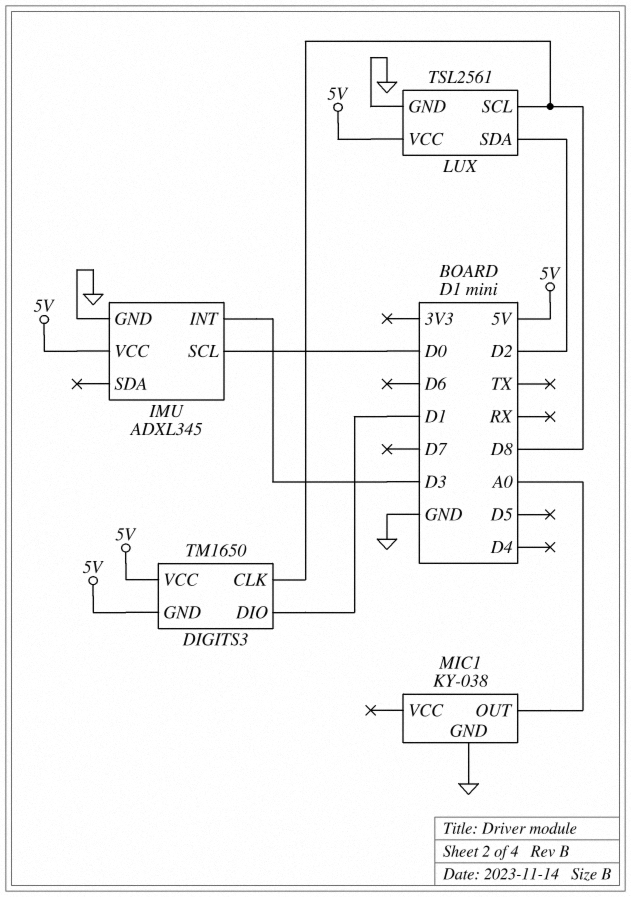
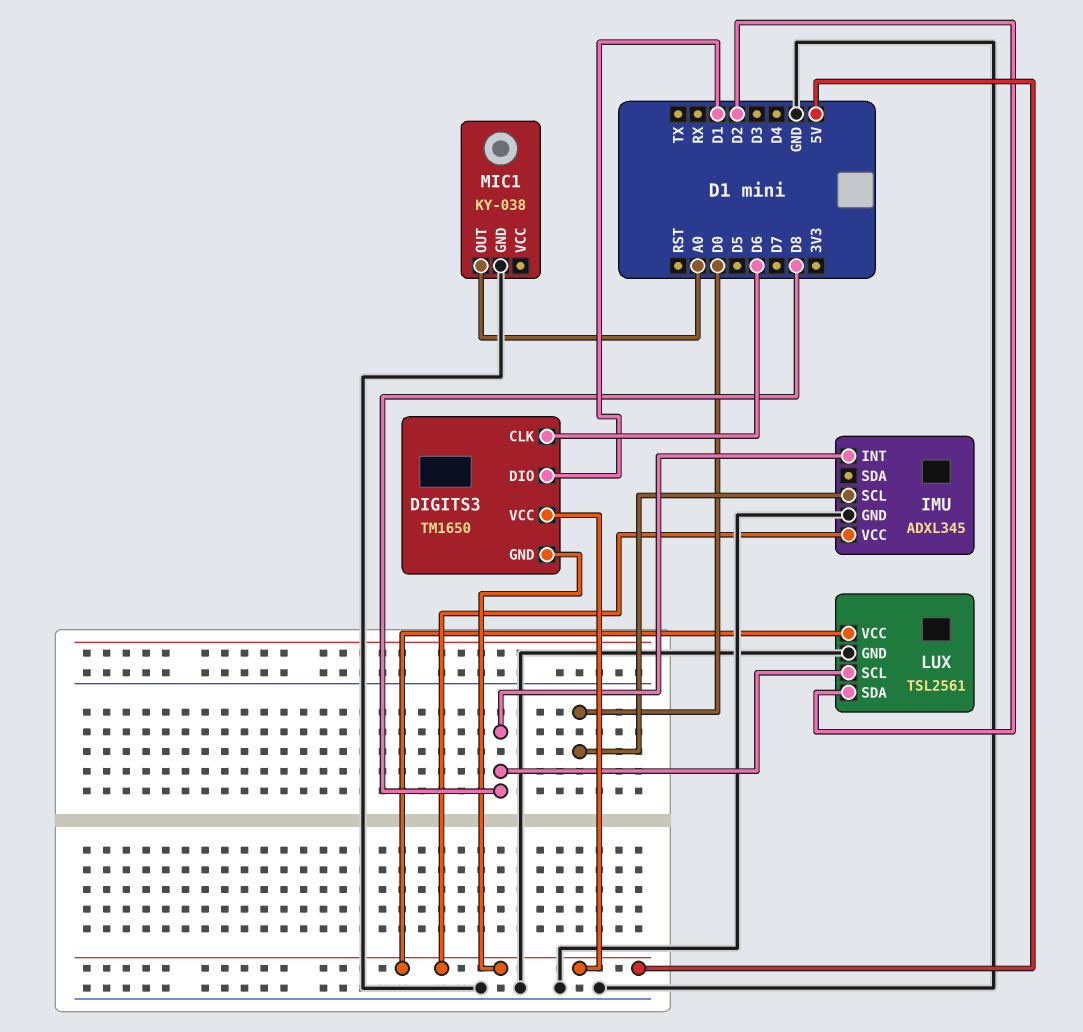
DIGITS3 pin CLK: D8 -> D6
IMU pin INT: D3 -> D8

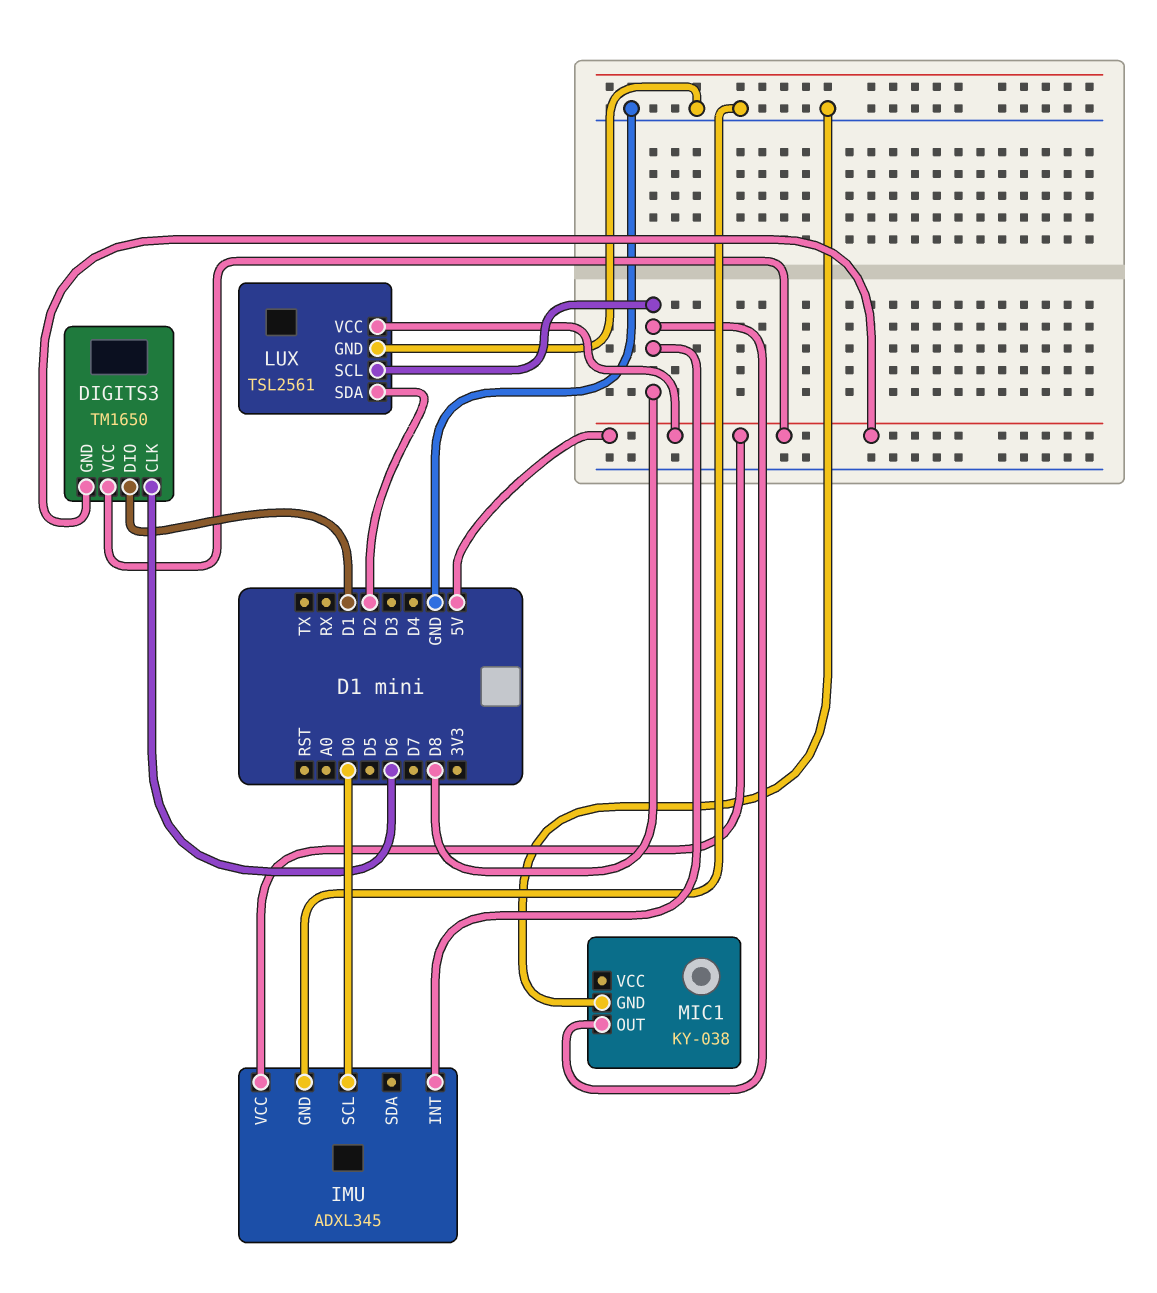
MIC1 pin OUT: A0 -> D8

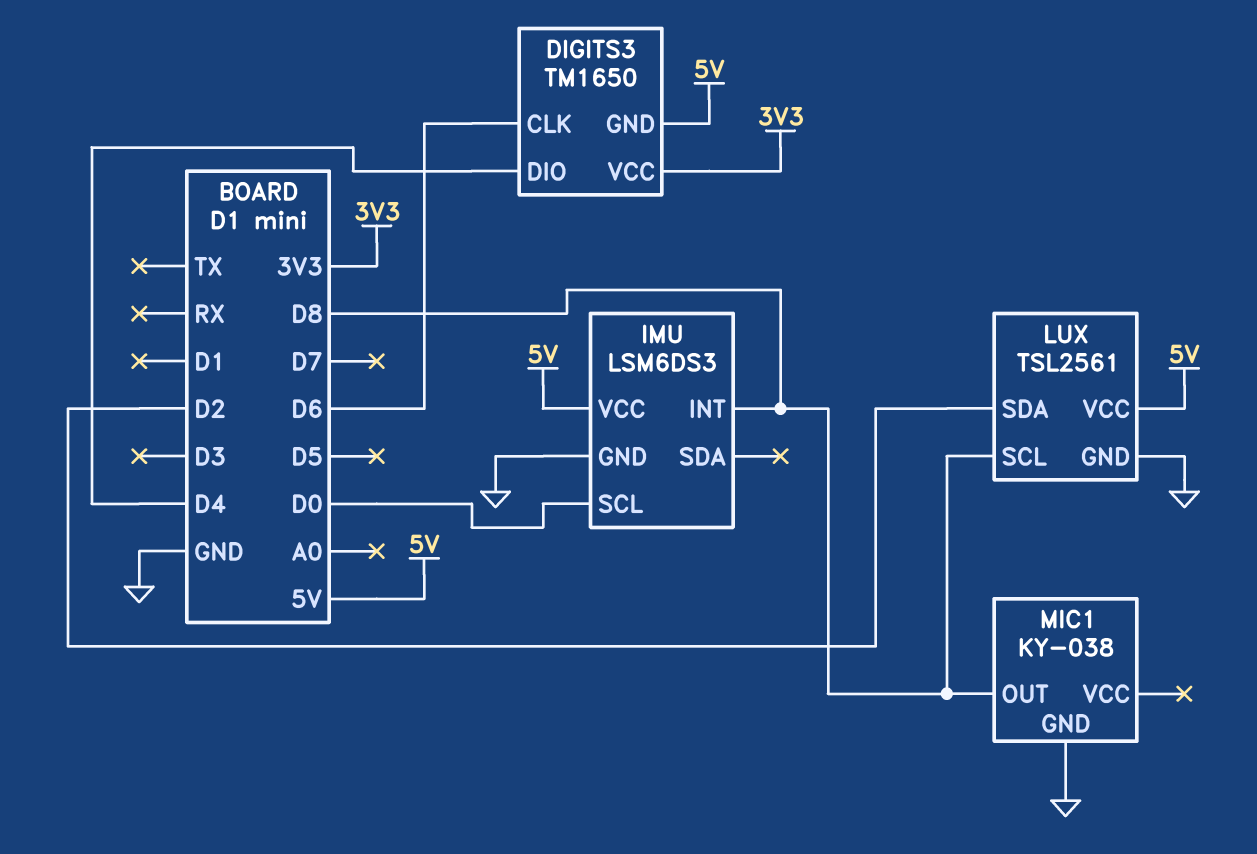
DIGITS3 pin DIO: D1 -> D4
DIGITS3 pin VCC: 5V -> 3V3
IMU: ADXL345 -> LSM6DS3

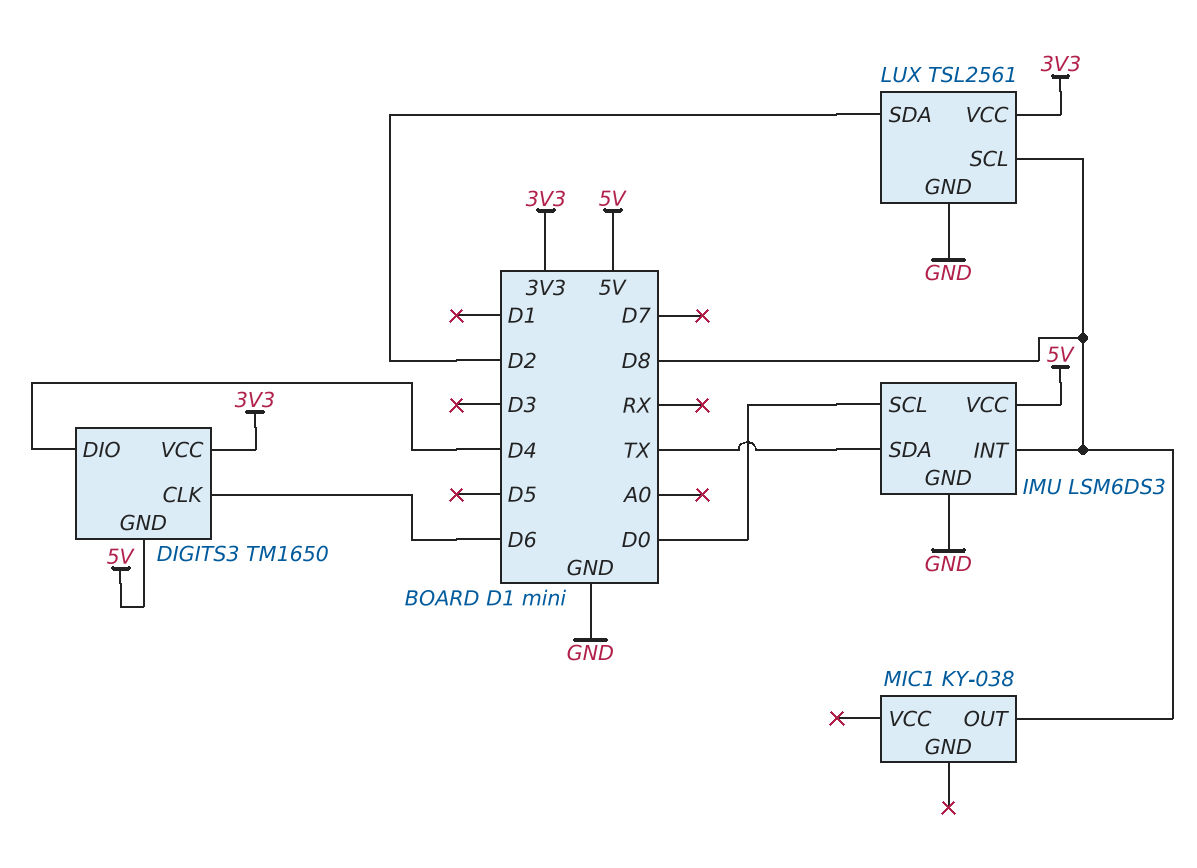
IMU pin SDA: none -> TX
LUX pin VCC: 5V -> 3V3
MIC1 pin GND: GND -> none

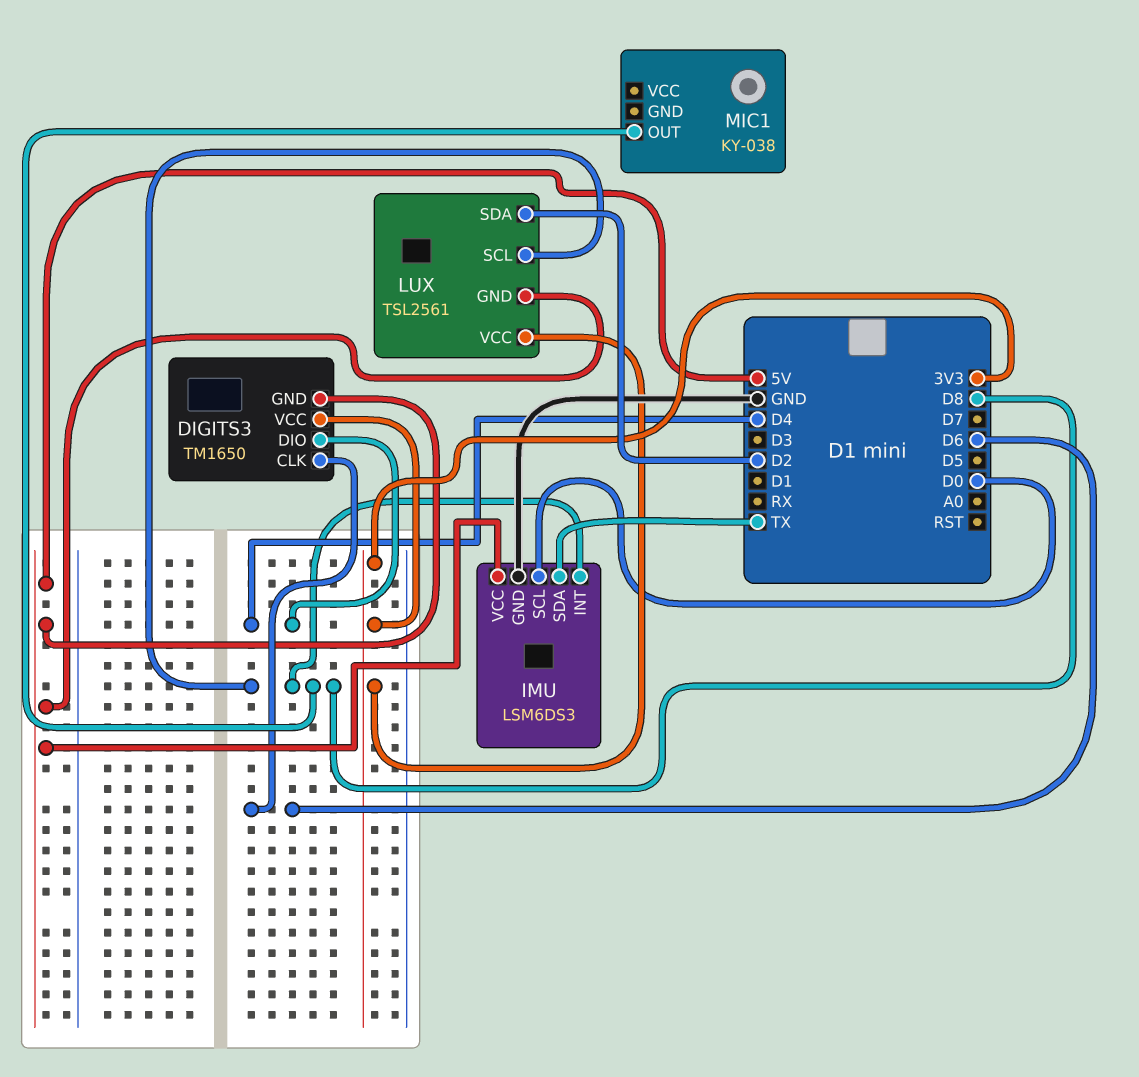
LUX pin GND: GND -> 5V

